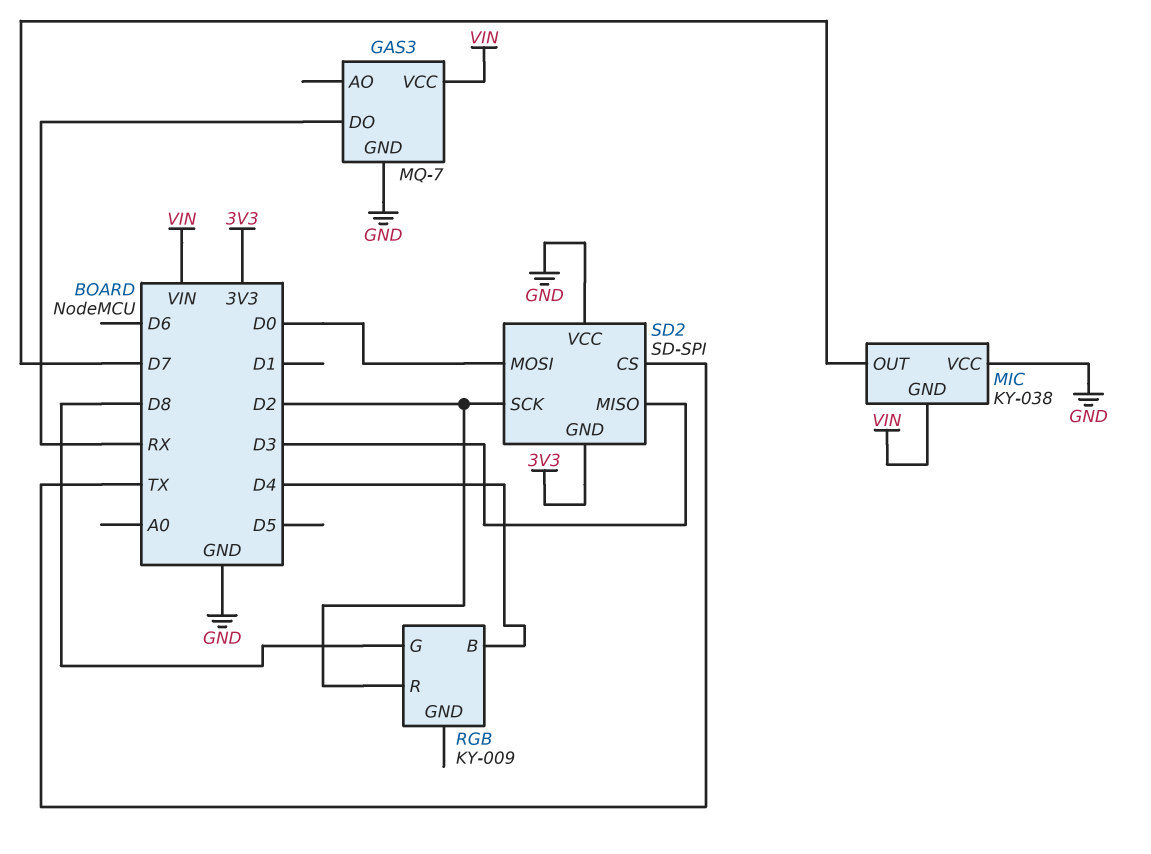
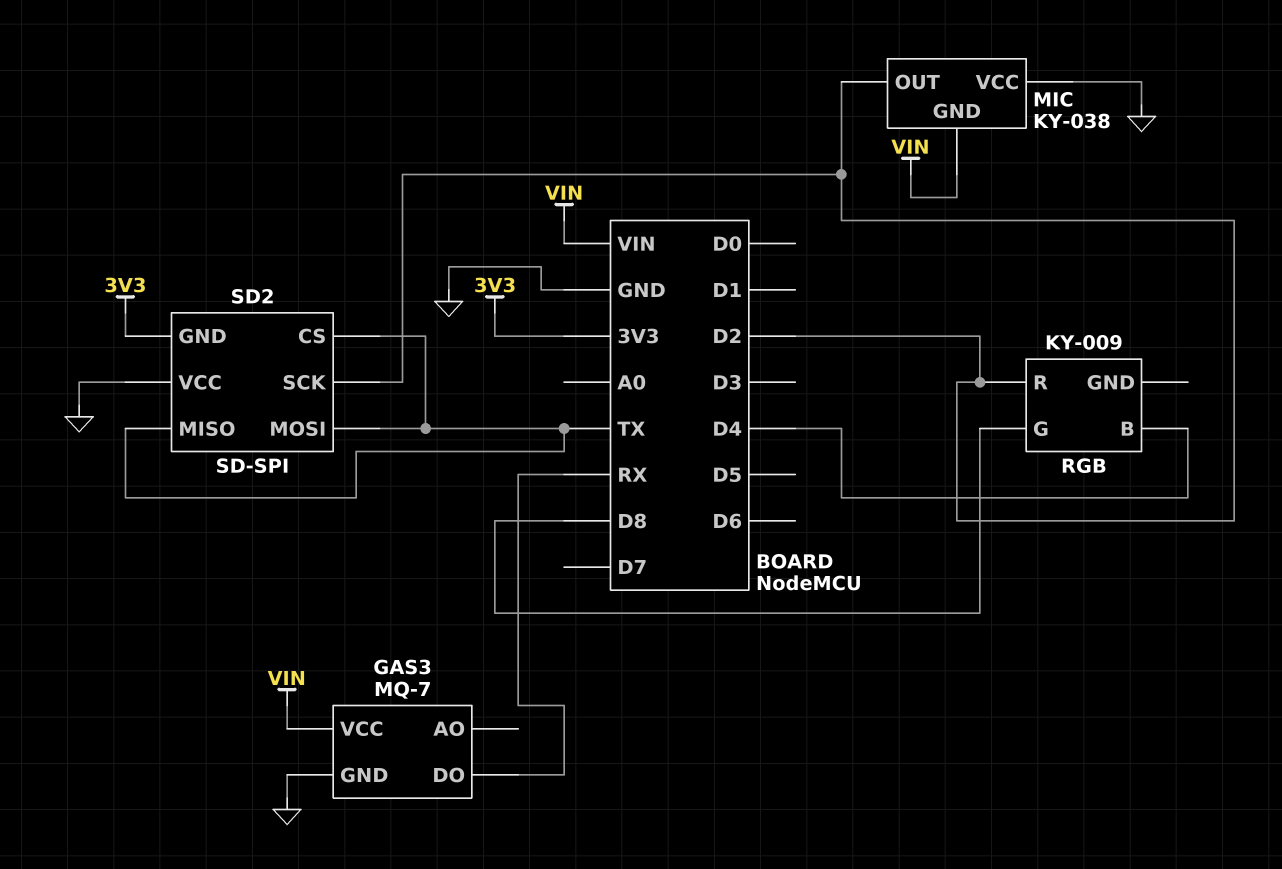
MIC pin OUT: D7 -> D2
SD2 pin MISO: D3 -> TX
SD2 pin MOSI: D0 -> TX

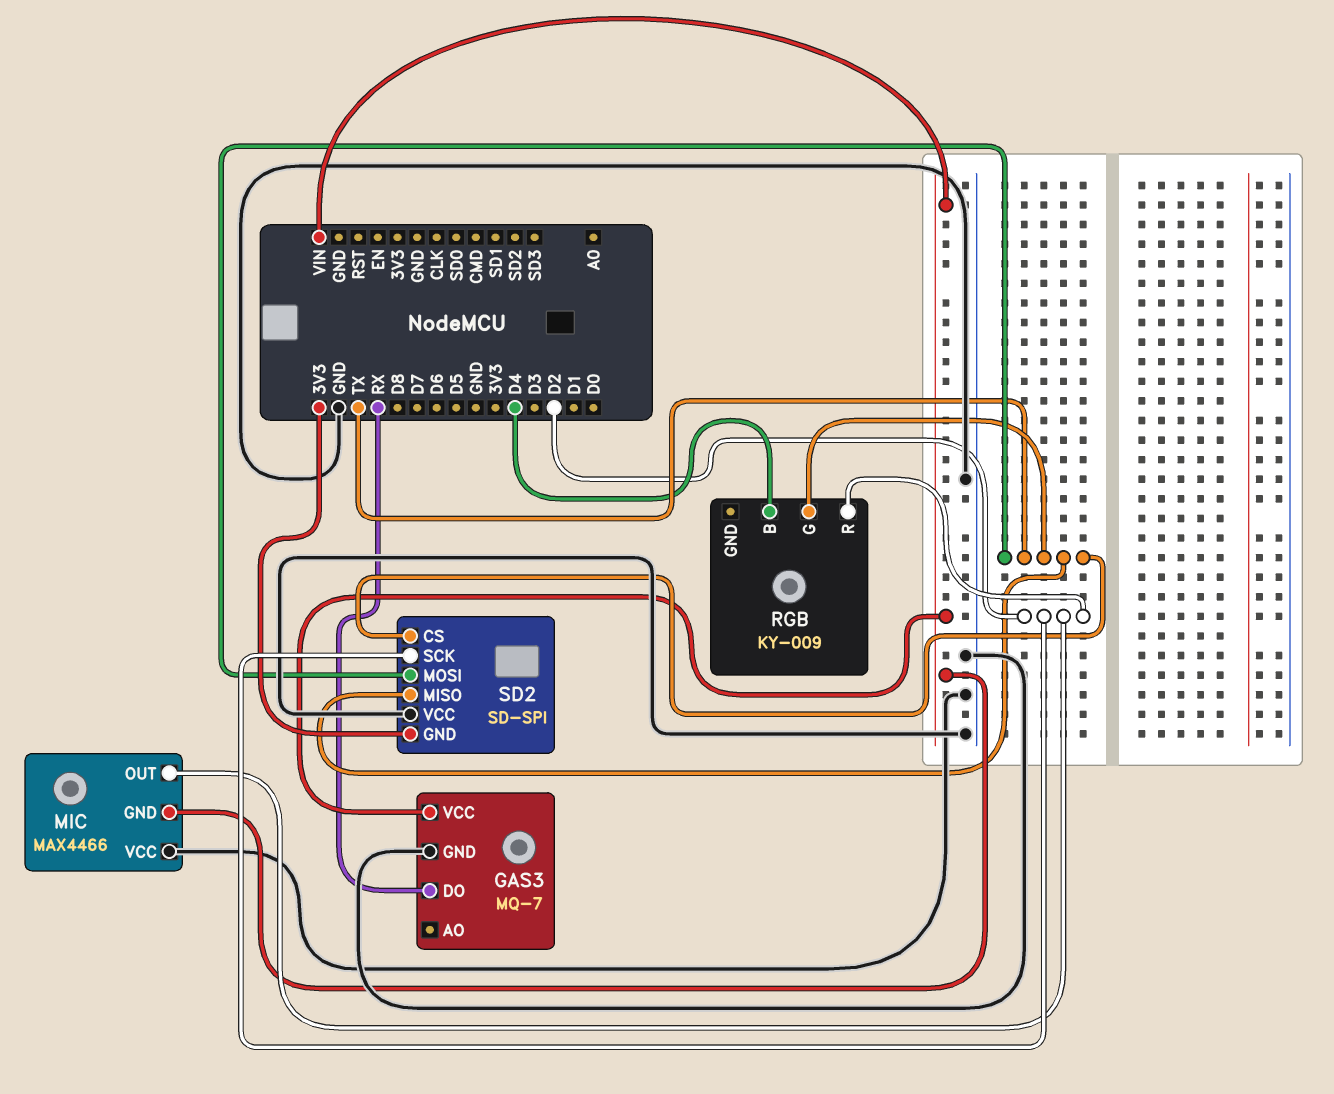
MIC: KY-038 -> MAX4466
RGB pin G: D8 -> TX

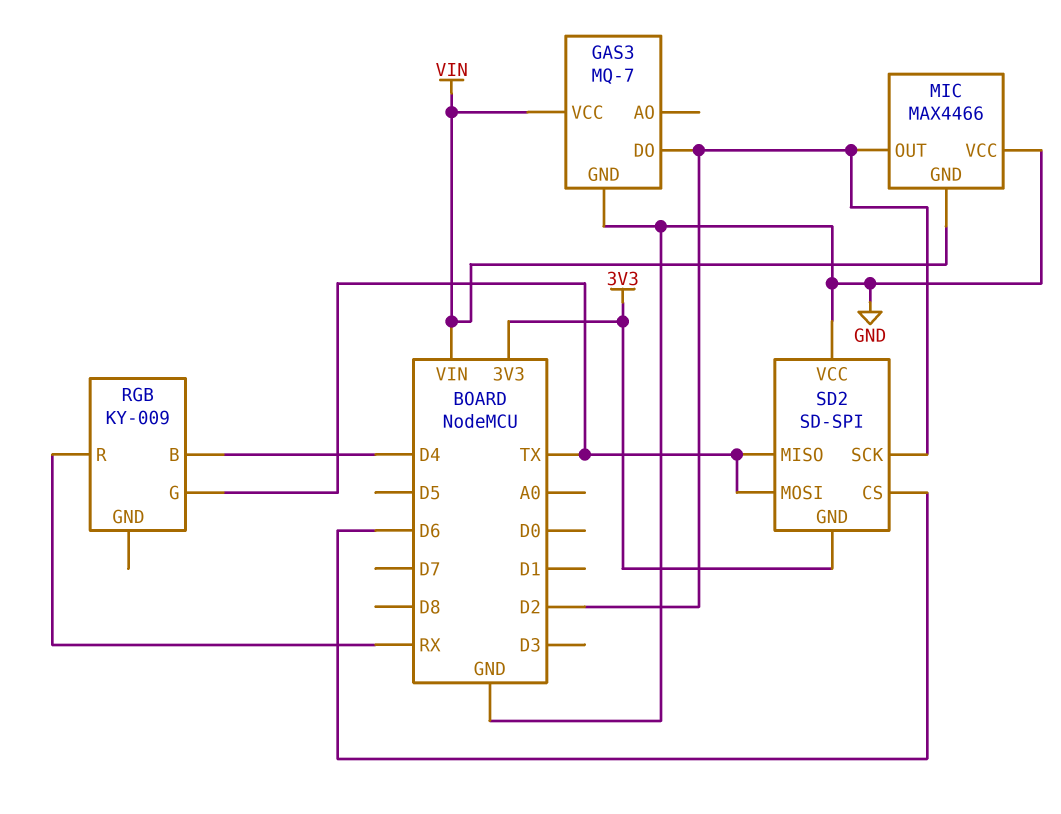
GAS3 pin DO: RX -> D2
RGB pin R: D2 -> RX
SD2 pin CS: TX -> D6

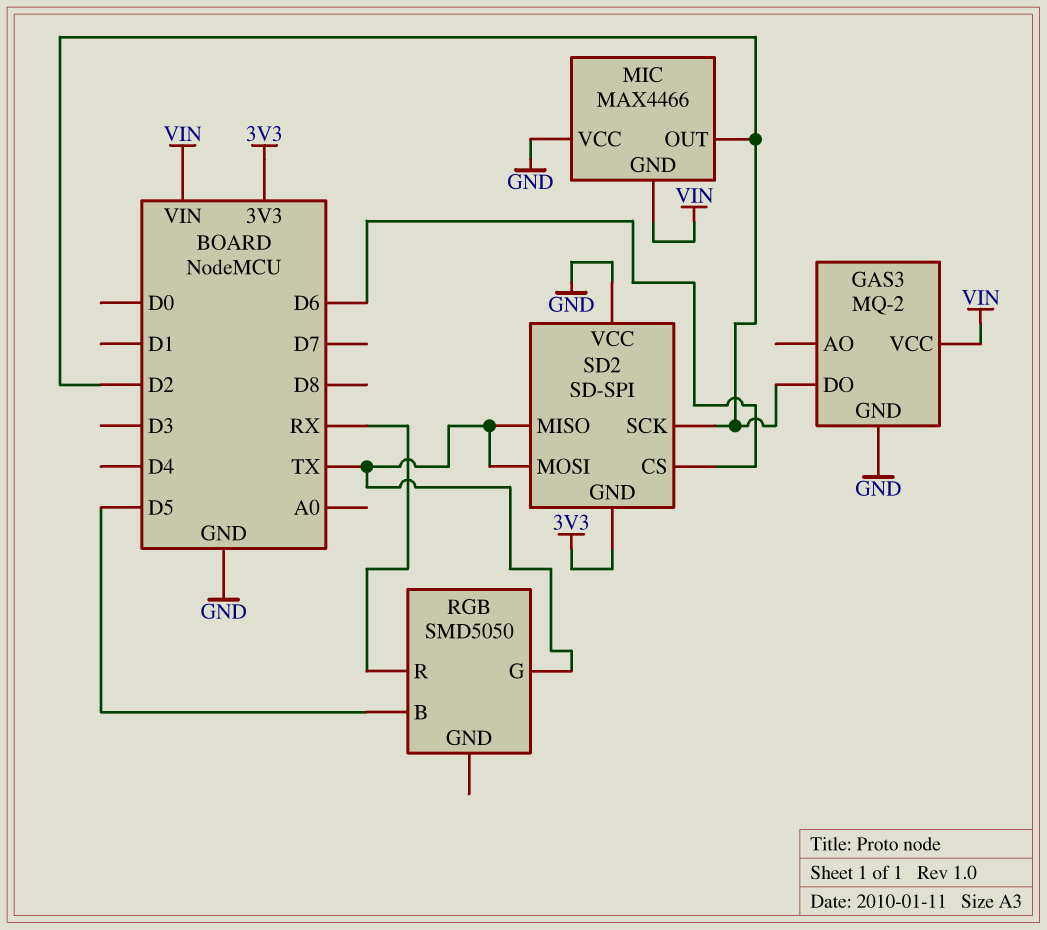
GAS3: MQ-7 -> MQ-2
RGB: KY-009 -> SMD5050
RGB pin B: D4 -> D5

